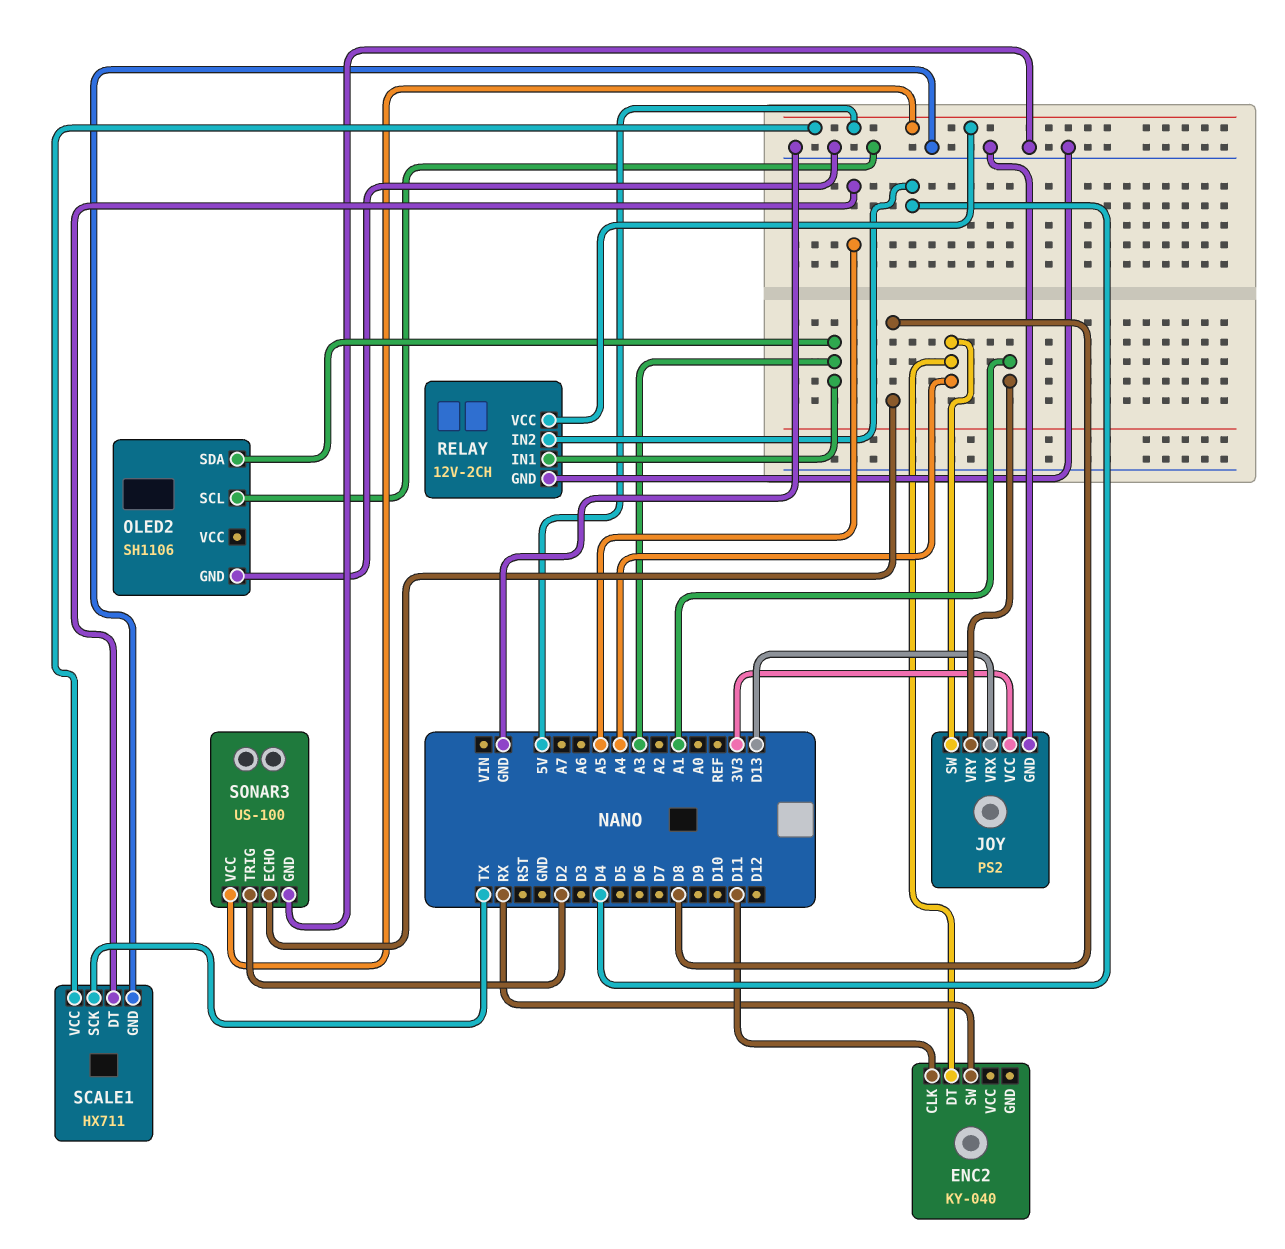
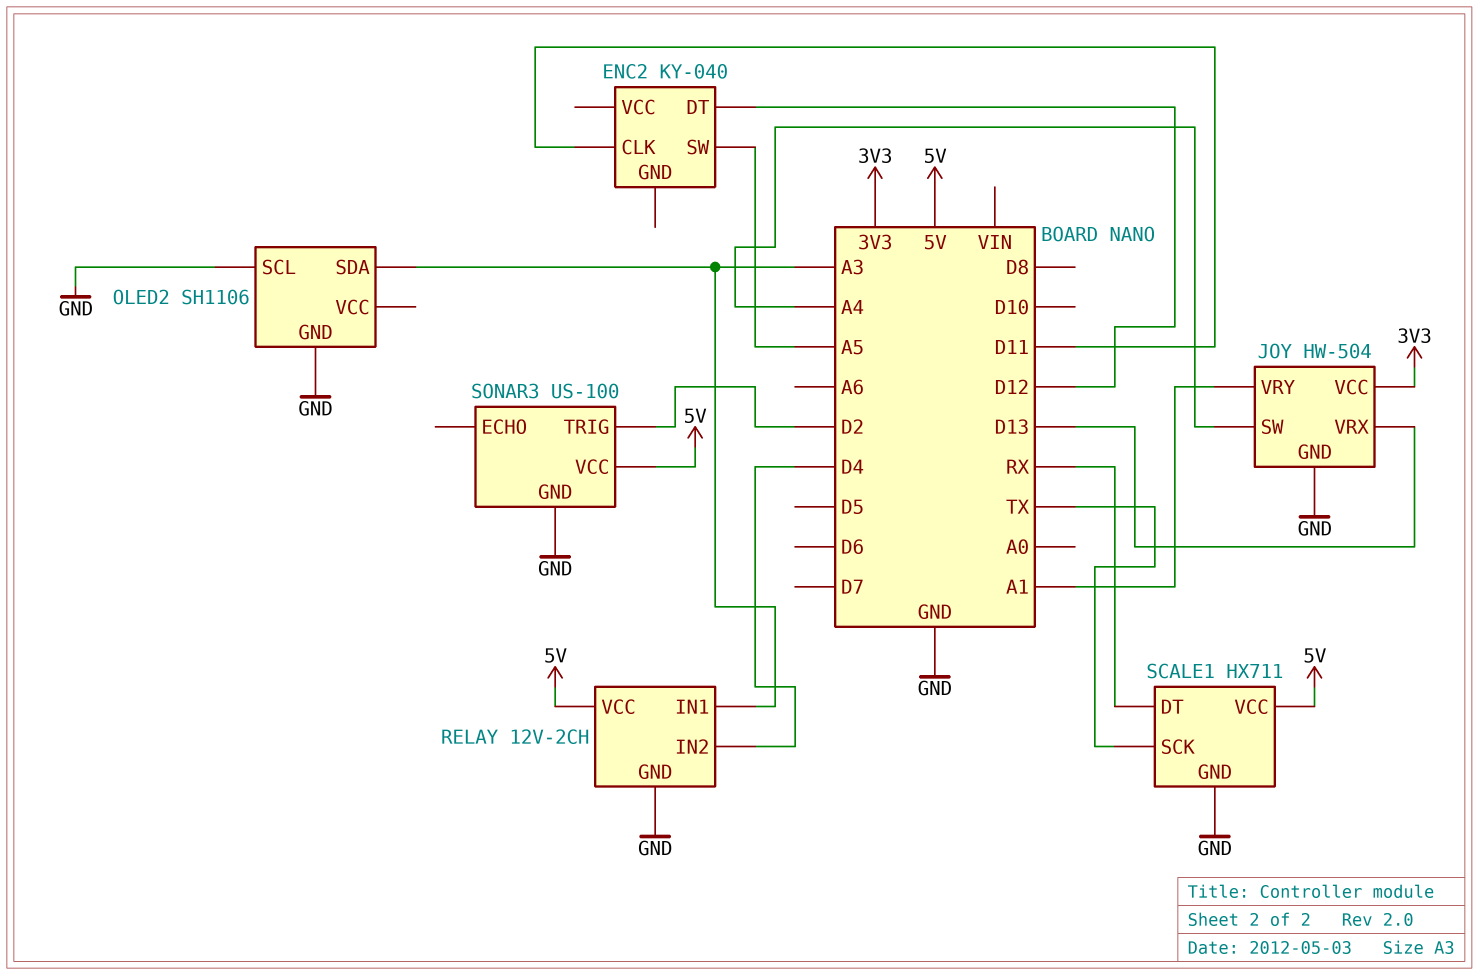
ENC2 pin DT: A4 -> D12
ENC2 pin SW: RX -> A5
JOY: PS2 -> HW-504
SCALE1 pin DT: A5 -> RX
SONAR3 pin ECHO: D8 -> none

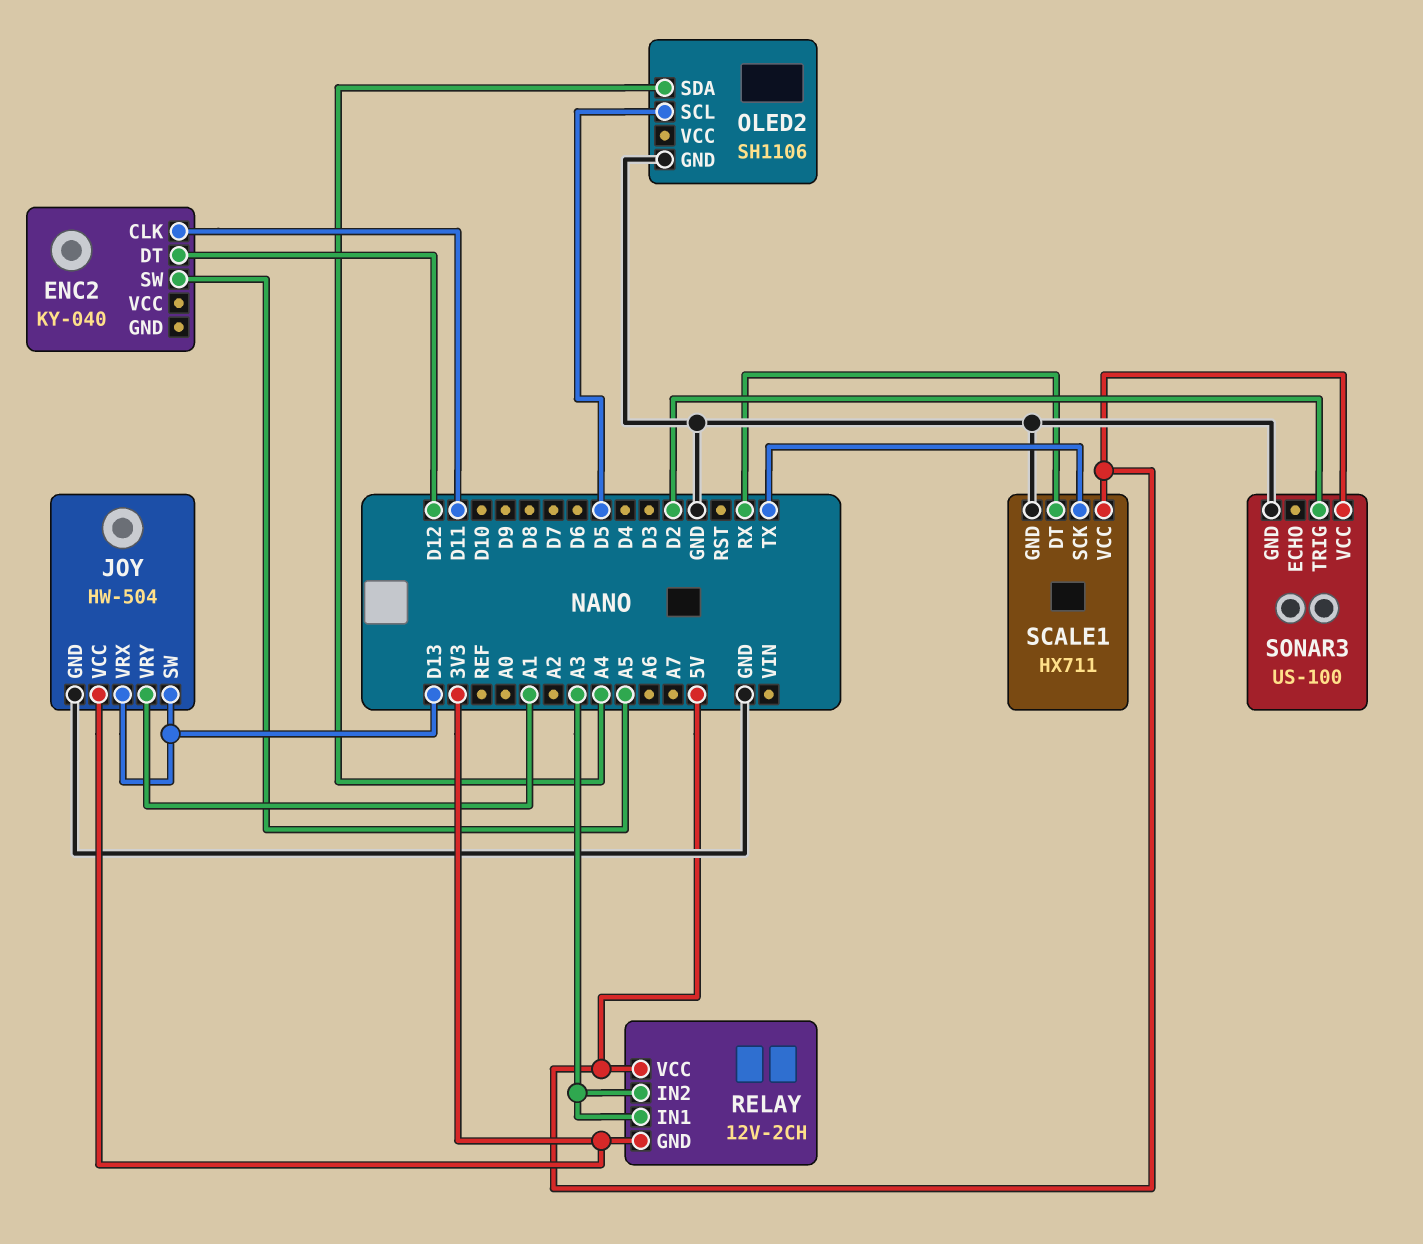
JOY pin SW: A4 -> D13
OLED2 pin SCL: GND -> D5
OLED2 pin SDA: A3 -> A4
RELAY pin GND: GND -> 3V3
RELAY pin IN2: D4 -> A3

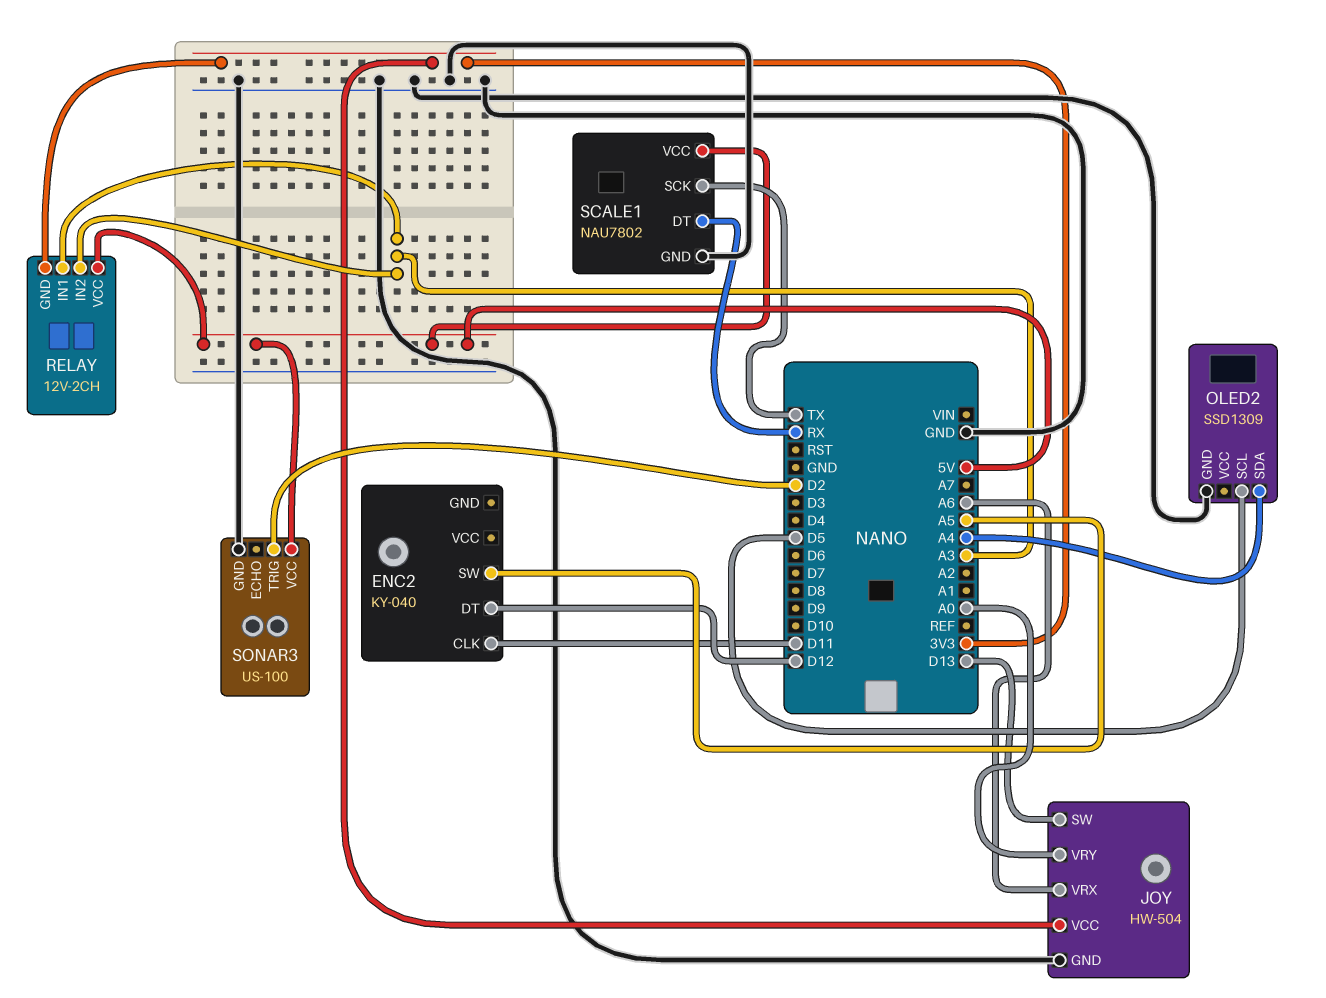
JOY pin VRX: D13 -> A6
JOY pin VRY: A1 -> A0
OLED2: SH1106 -> SSD1309
SCALE1: HX711 -> NAU7802

